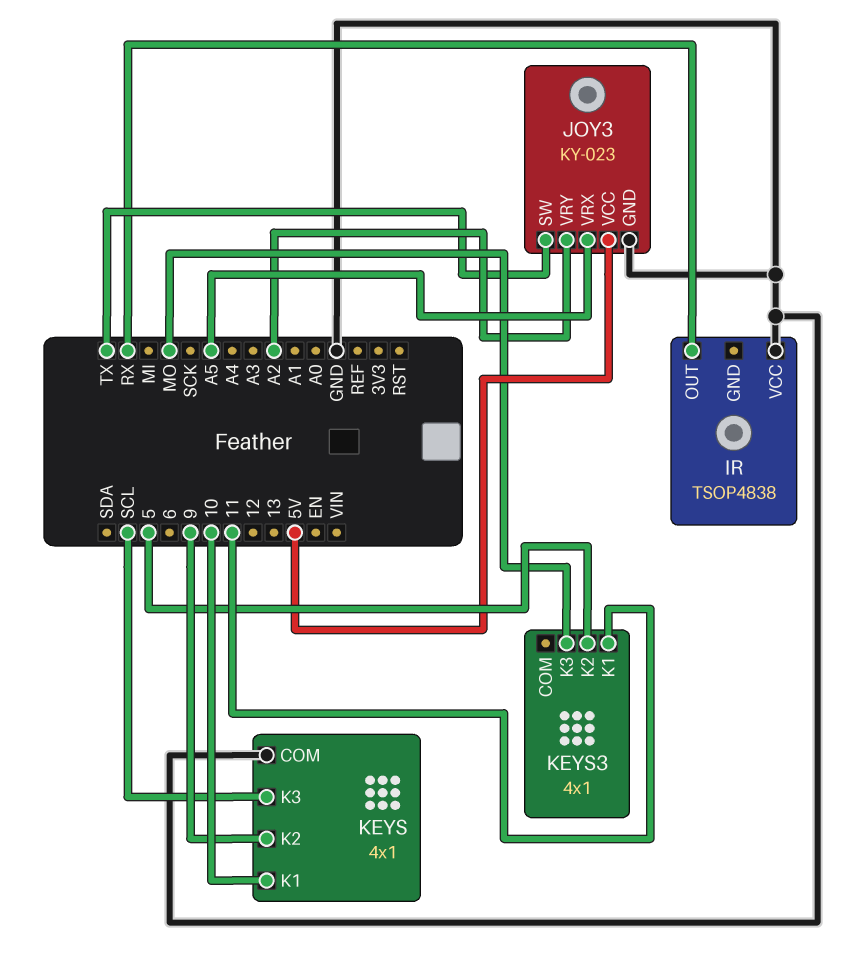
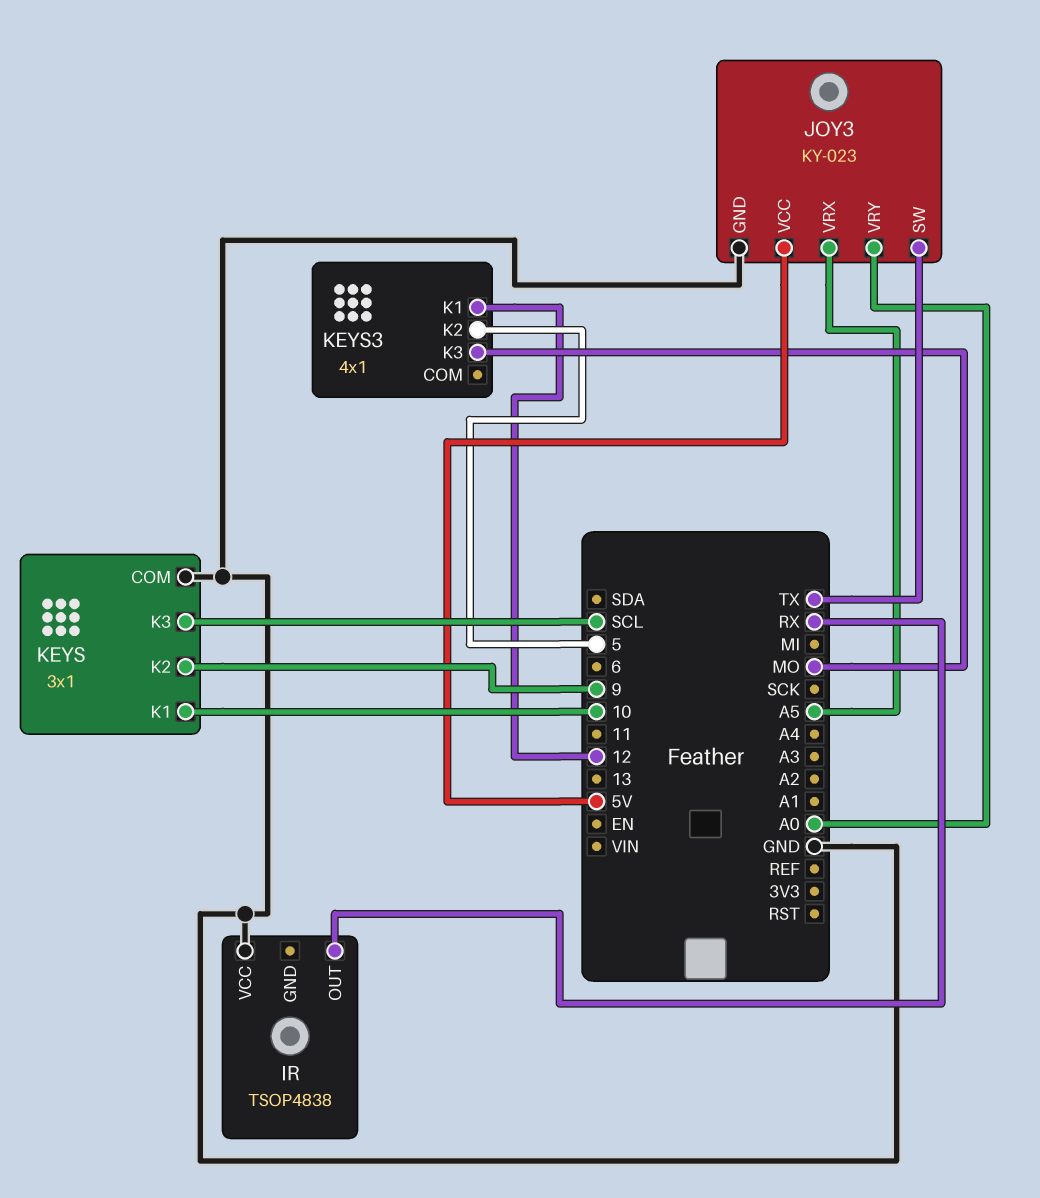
JOY3 pin VRY: A2 -> A0
KEYS: 4x1 -> 3x1
KEYS3 pin K1: 11 -> 12

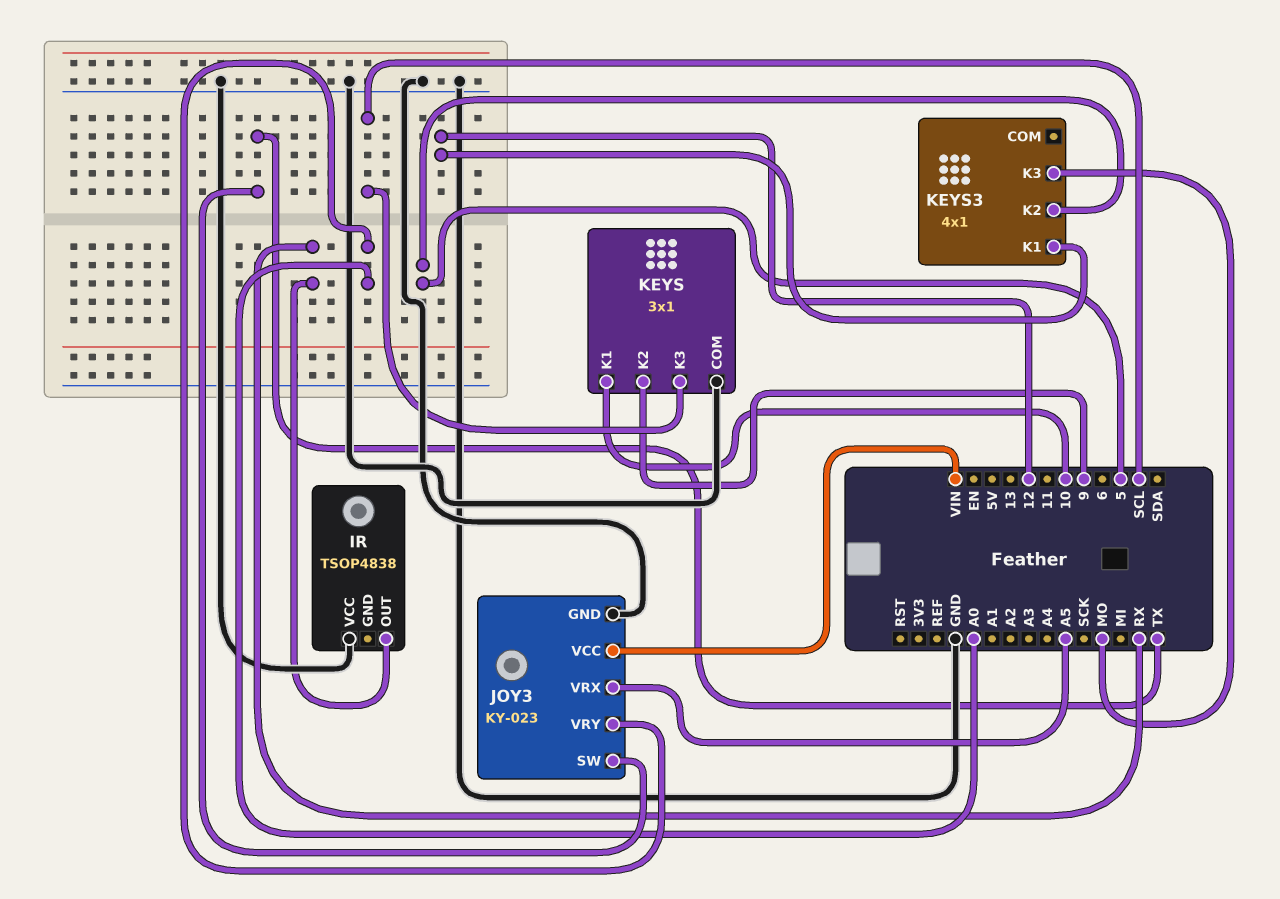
JOY3 pin VCC: 5V -> VIN

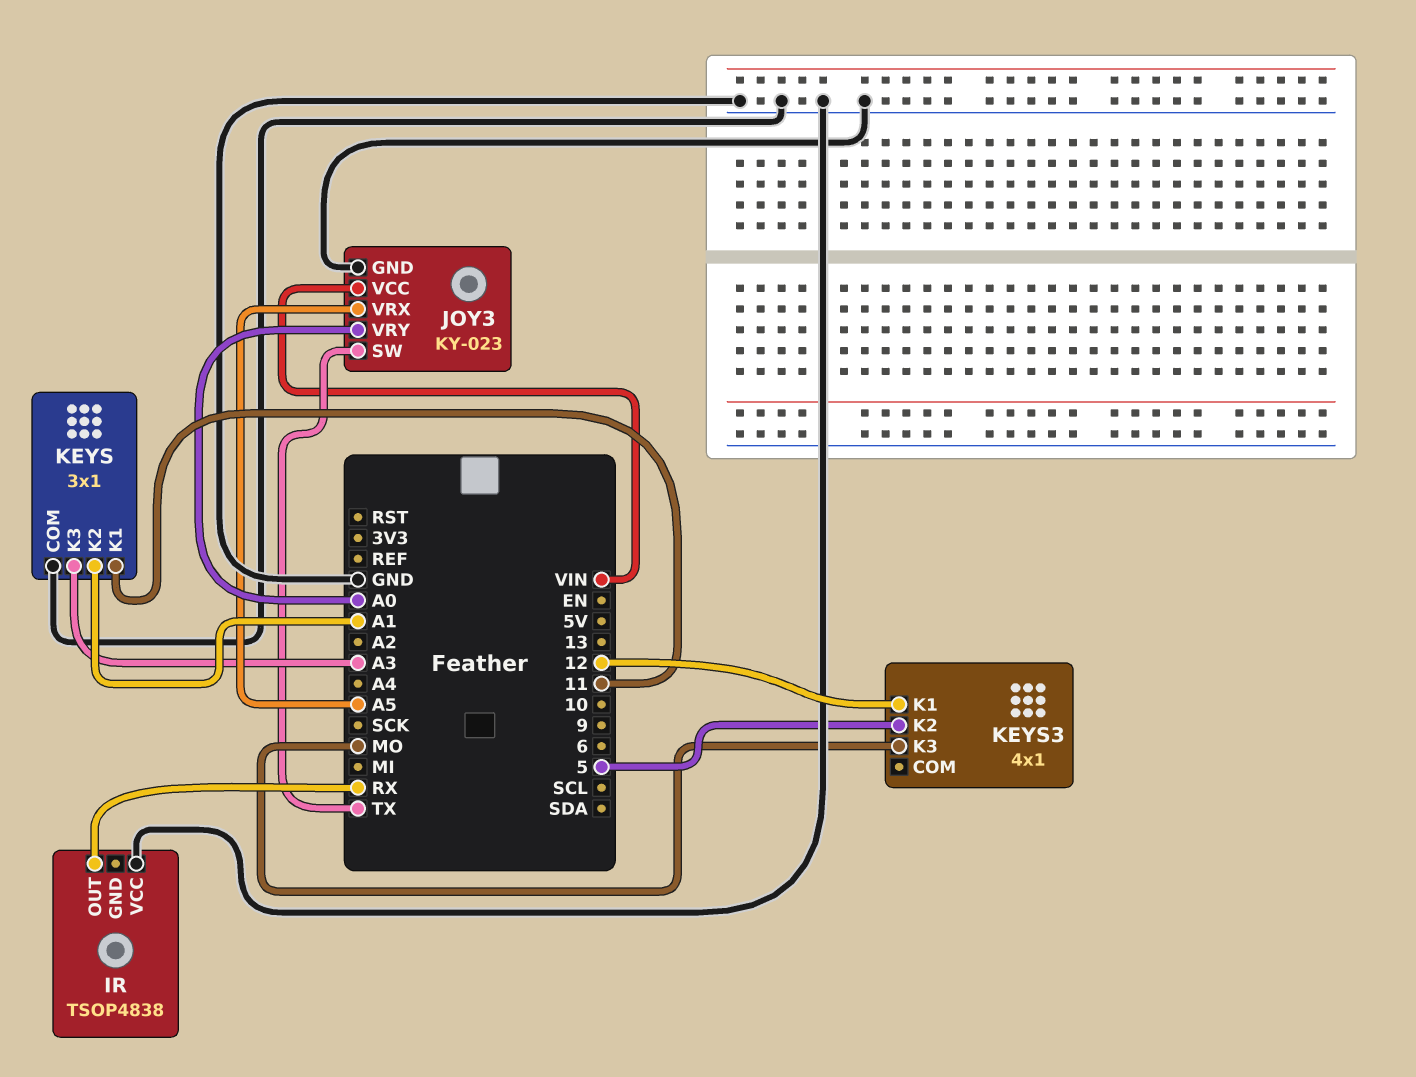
KEYS pin K1: 10 -> 11
KEYS pin K2: 9 -> A1
KEYS pin K3: SCL -> A3

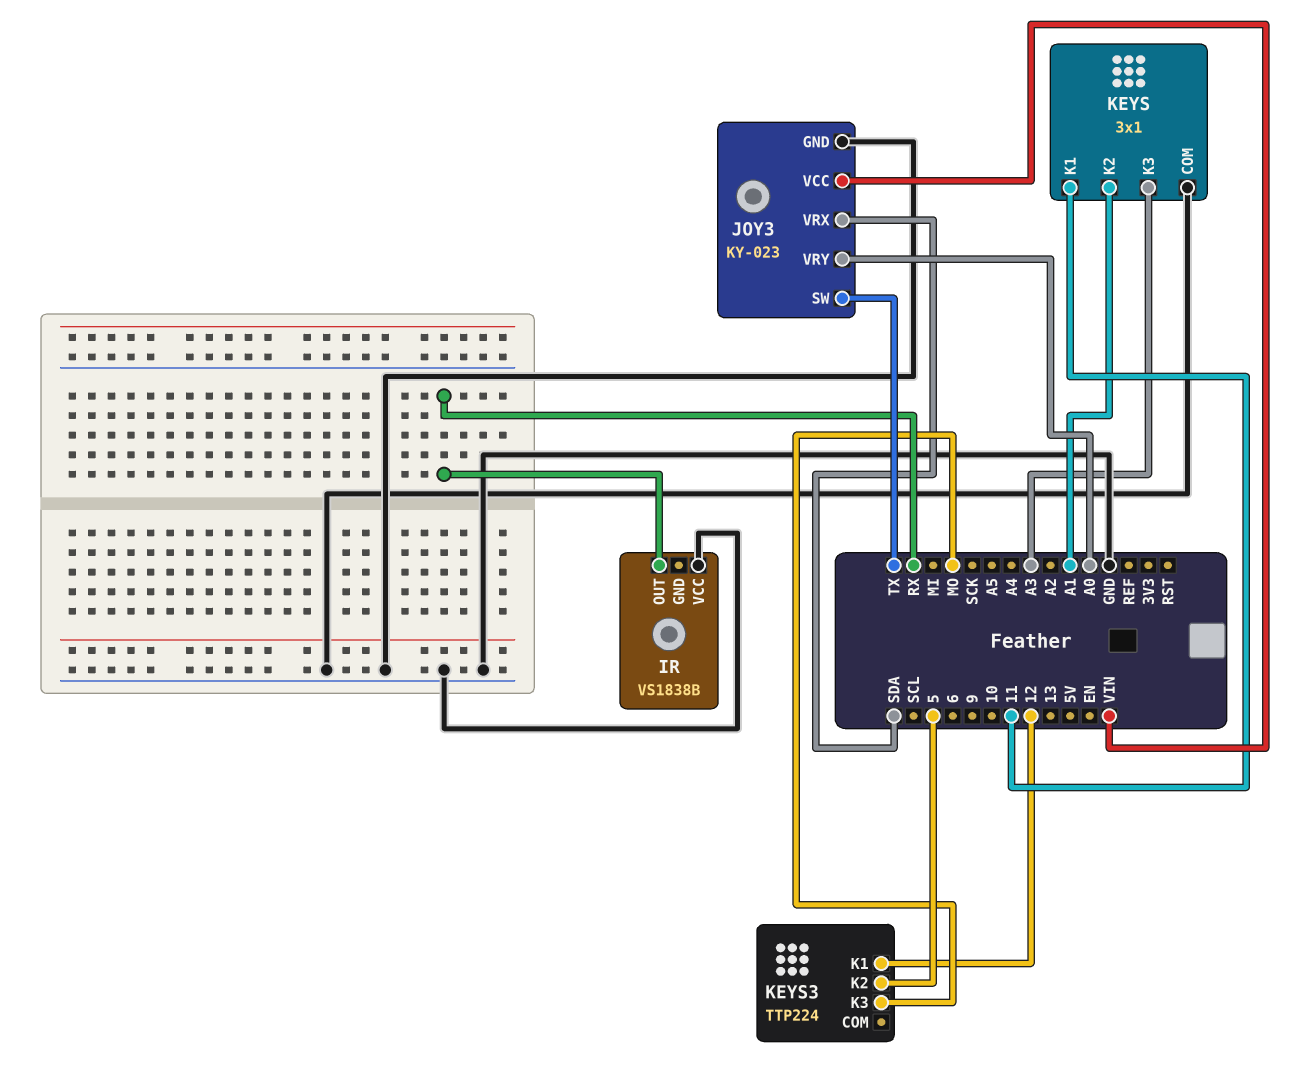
IR: TSOP4838 -> VS1838B
JOY3 pin VRX: A5 -> SDA
KEYS3: 4x1 -> TTP224

